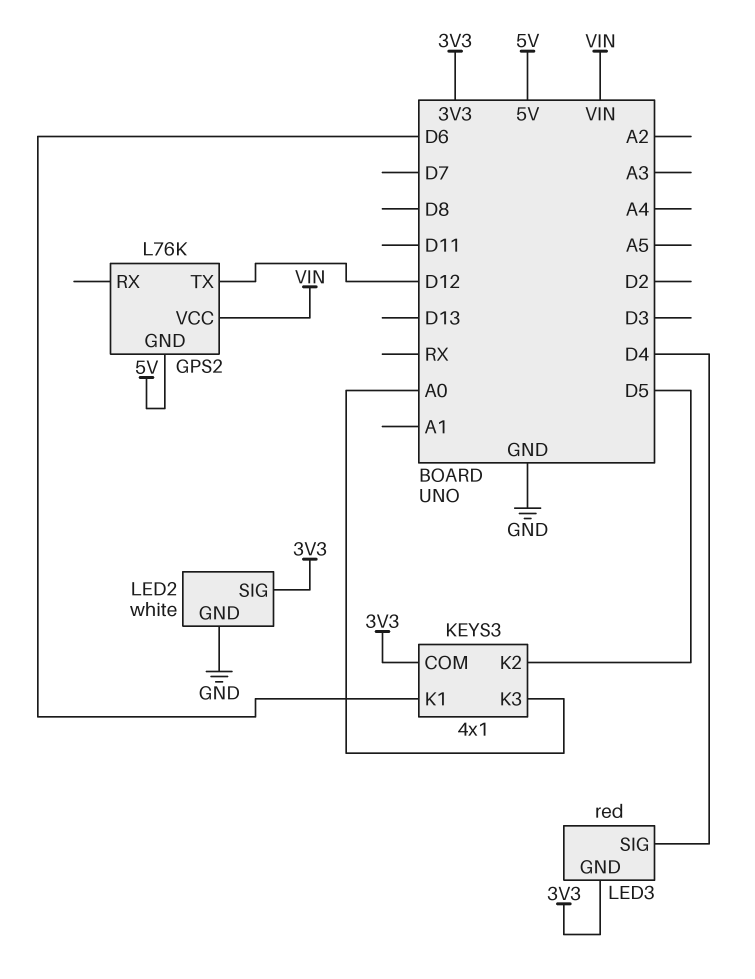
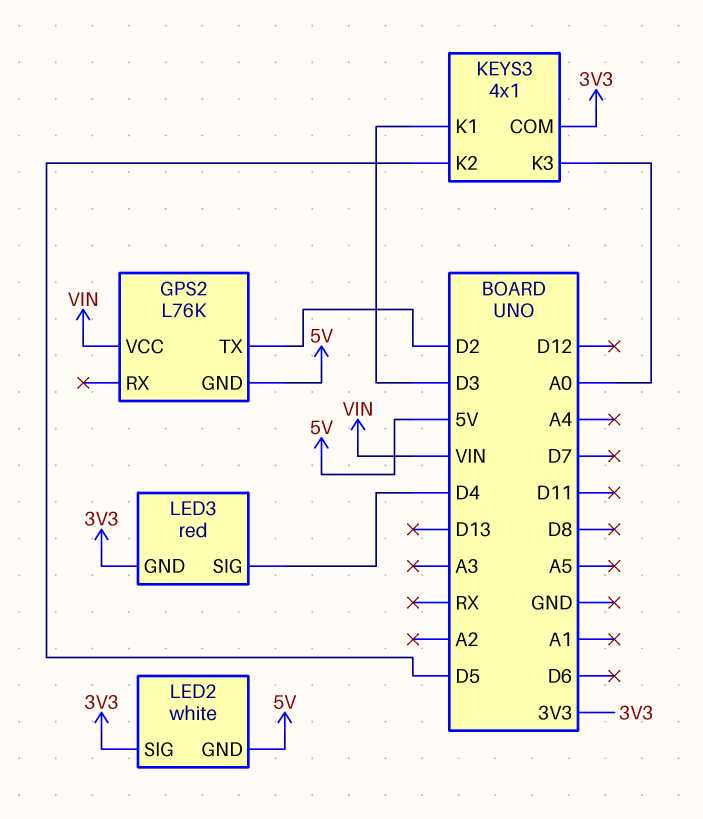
GPS2 pin TX: D12 -> D2
KEYS3 pin K1: D6 -> D3
LED2 pin GND: GND -> 5V

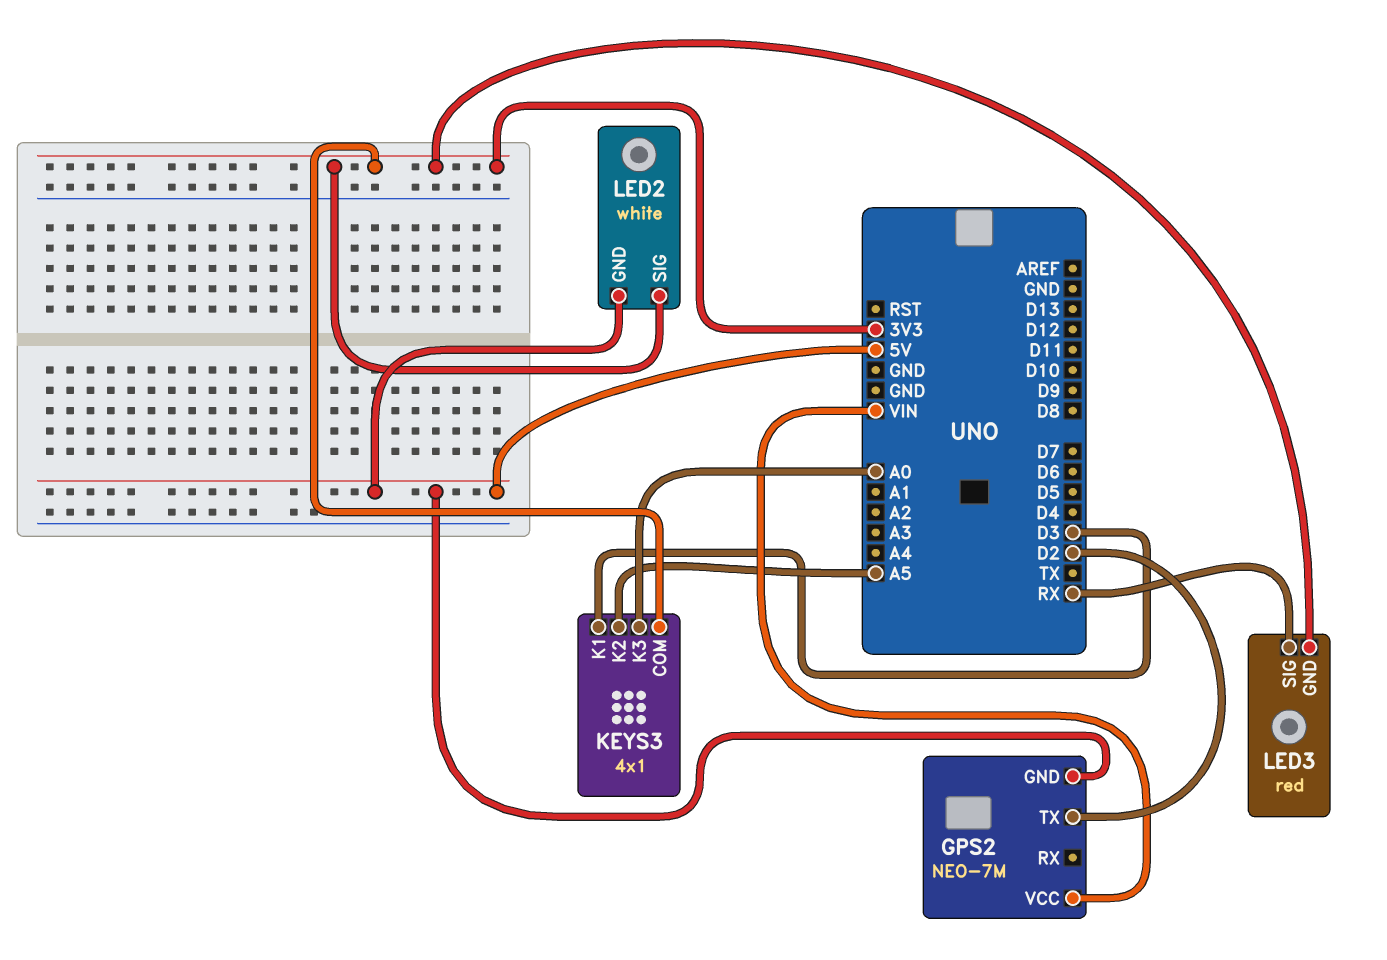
GPS2: L76K -> NEO-7M
KEYS3 pin K2: D5 -> A5
LED3 pin SIG: D4 -> RX

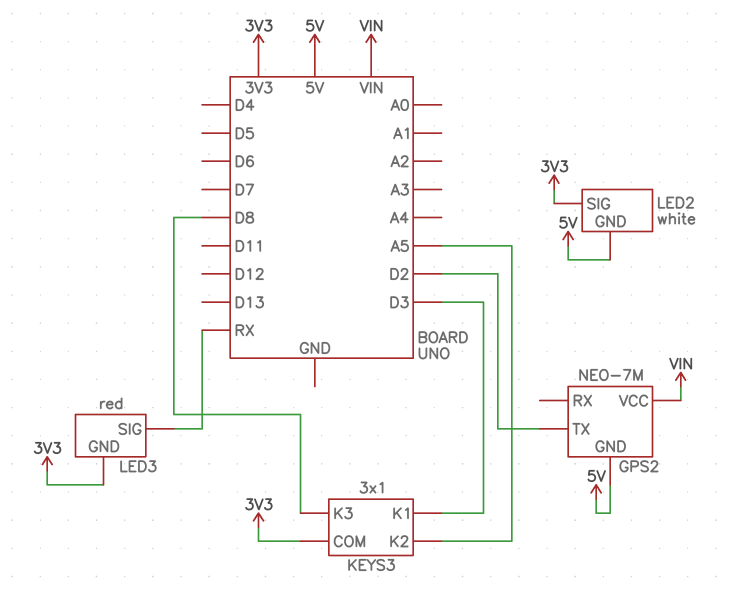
KEYS3: 4x1 -> 3x1
KEYS3 pin K3: A0 -> D8

